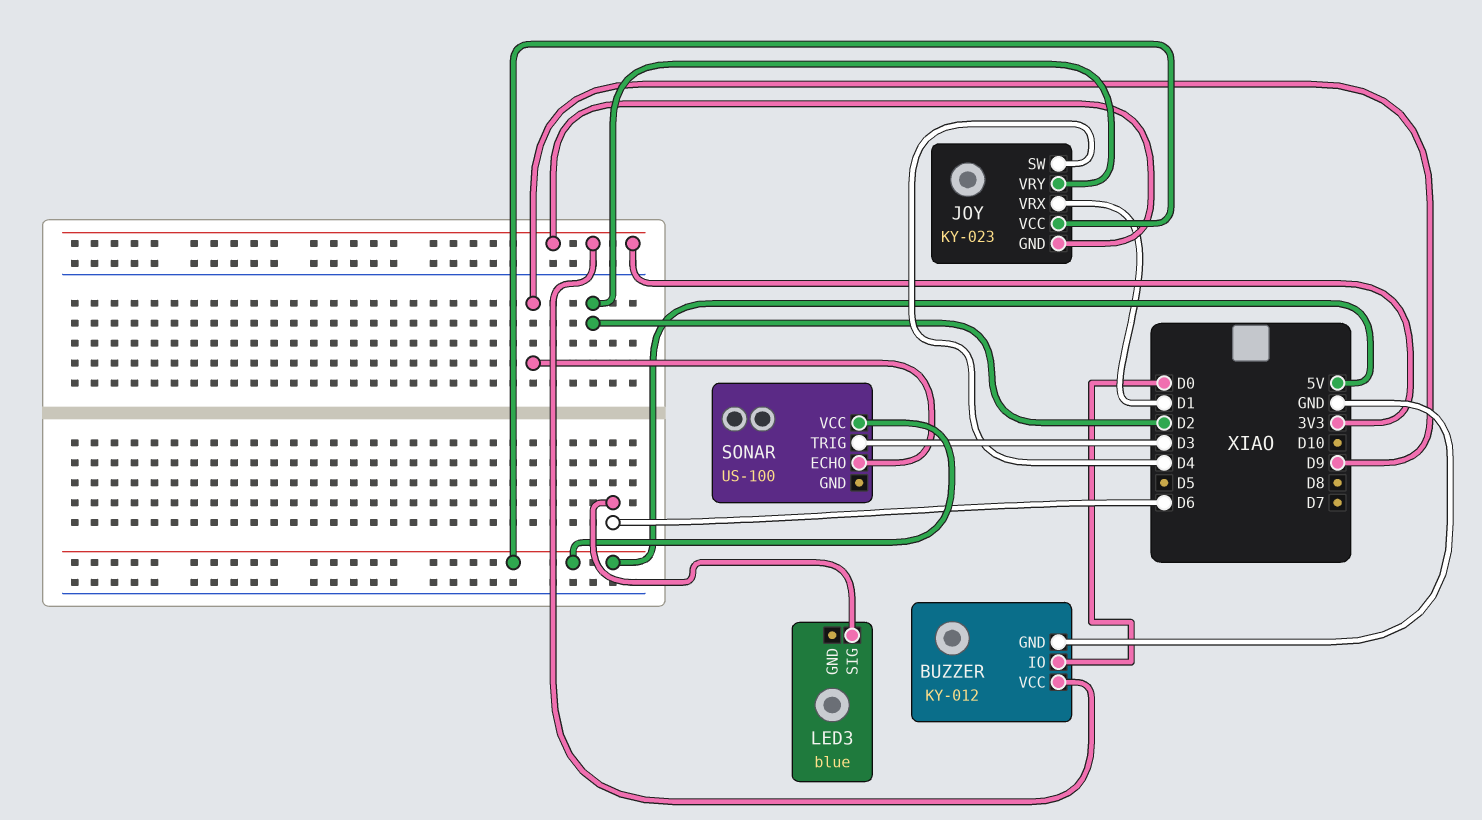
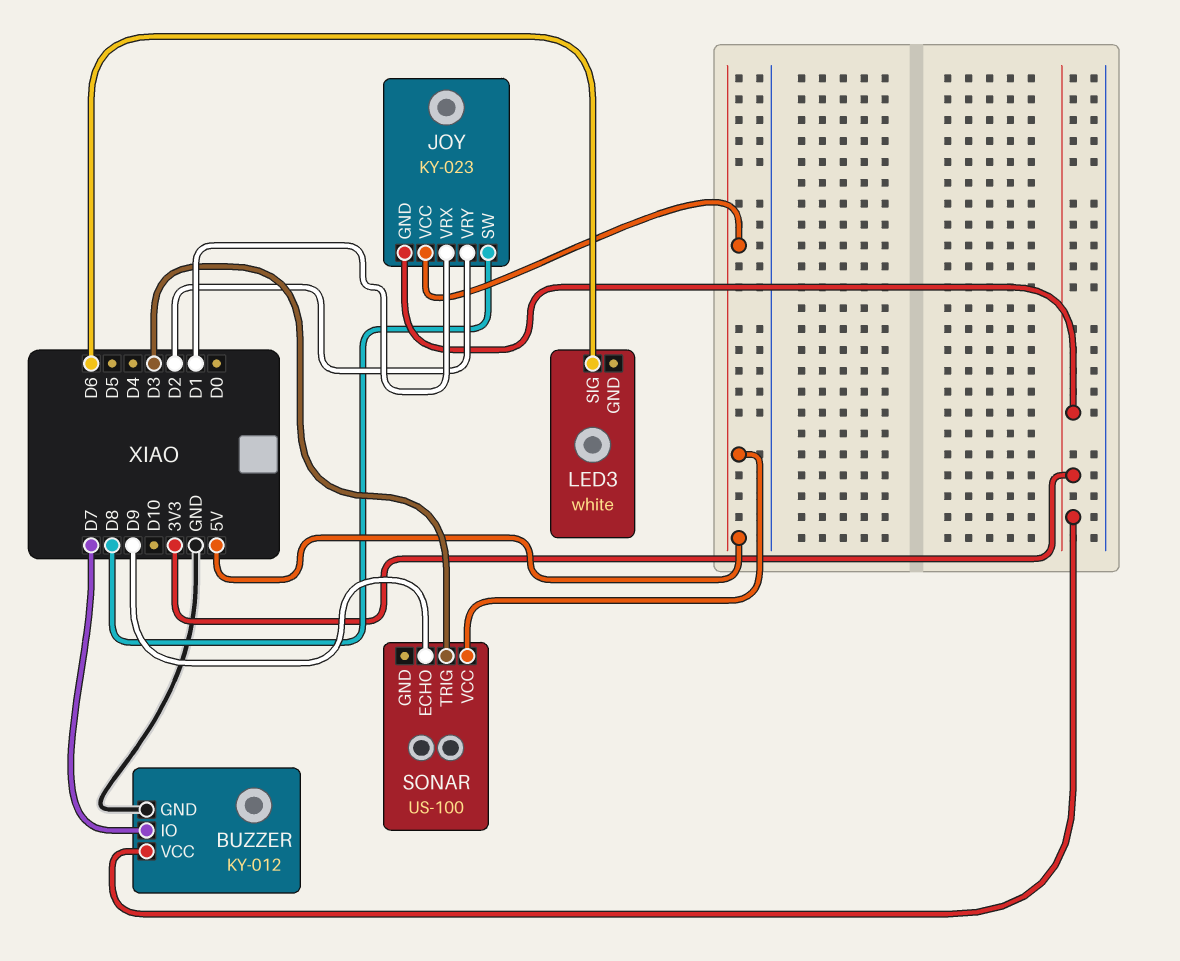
BUZZER pin IO: D0 -> D7
JOY pin SW: D4 -> D8
LED3: blue -> white

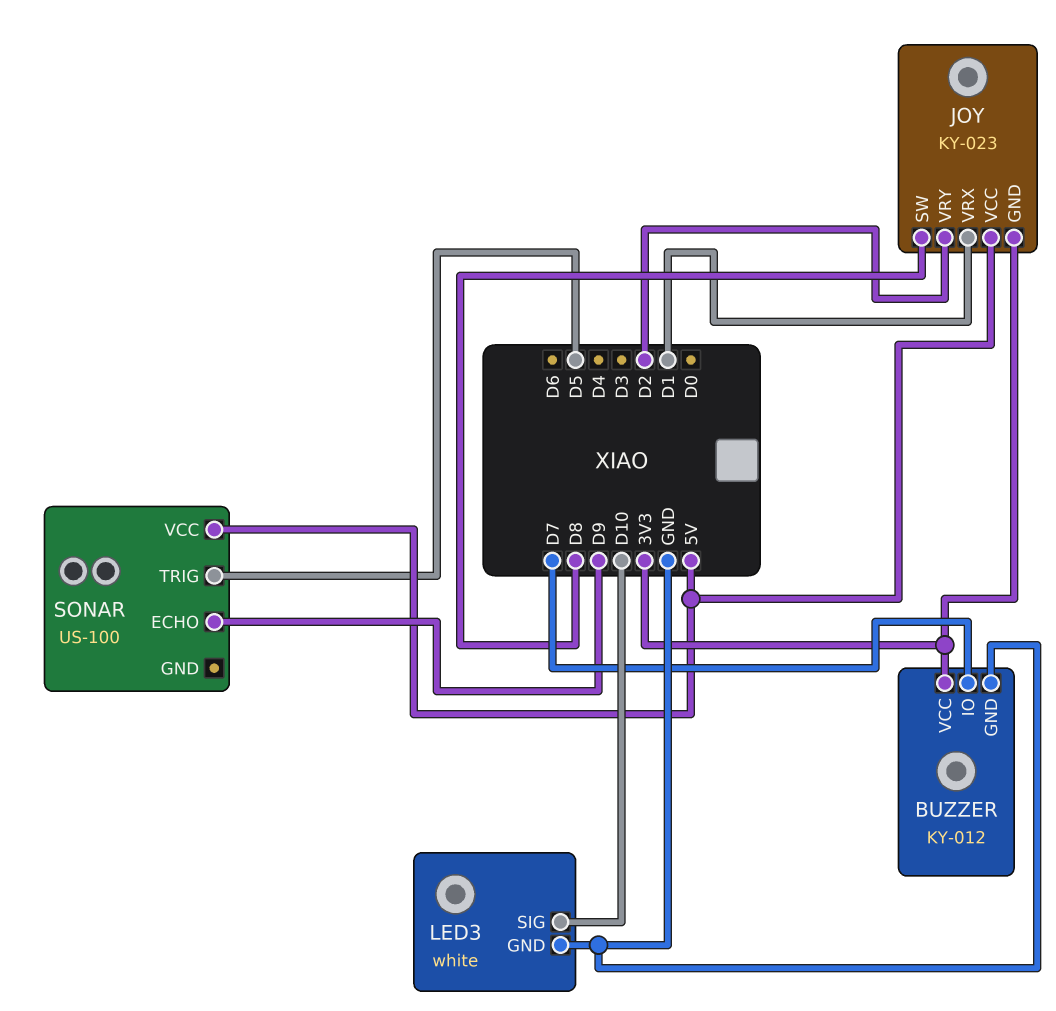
LED3 pin GND: none -> GND
LED3 pin SIG: D6 -> D10
SONAR pin TRIG: D3 -> D5

